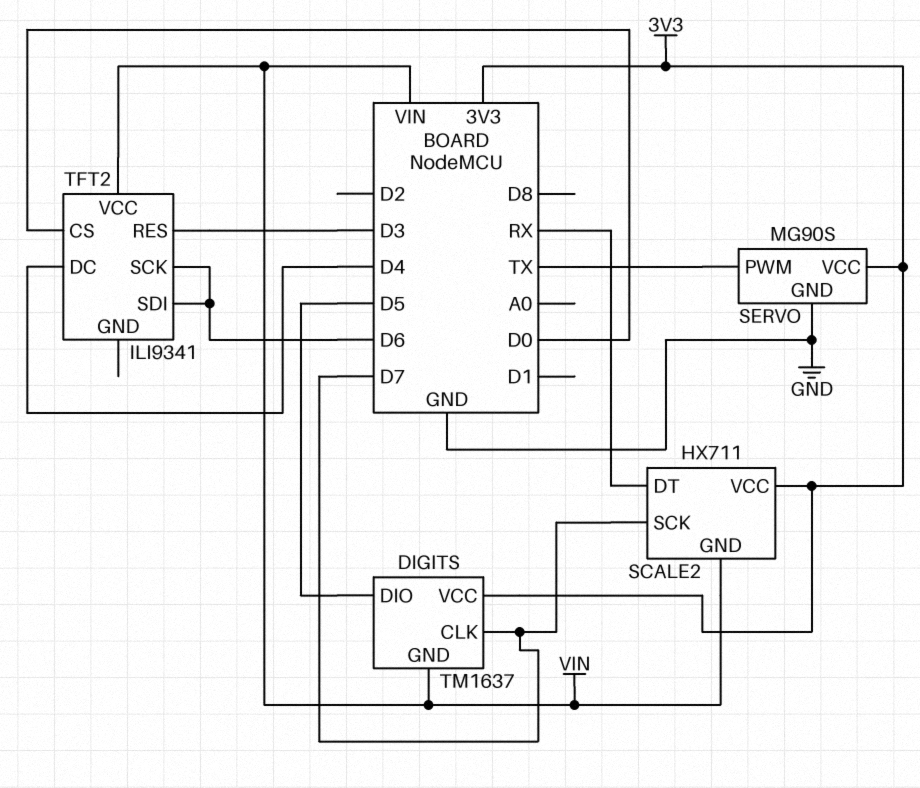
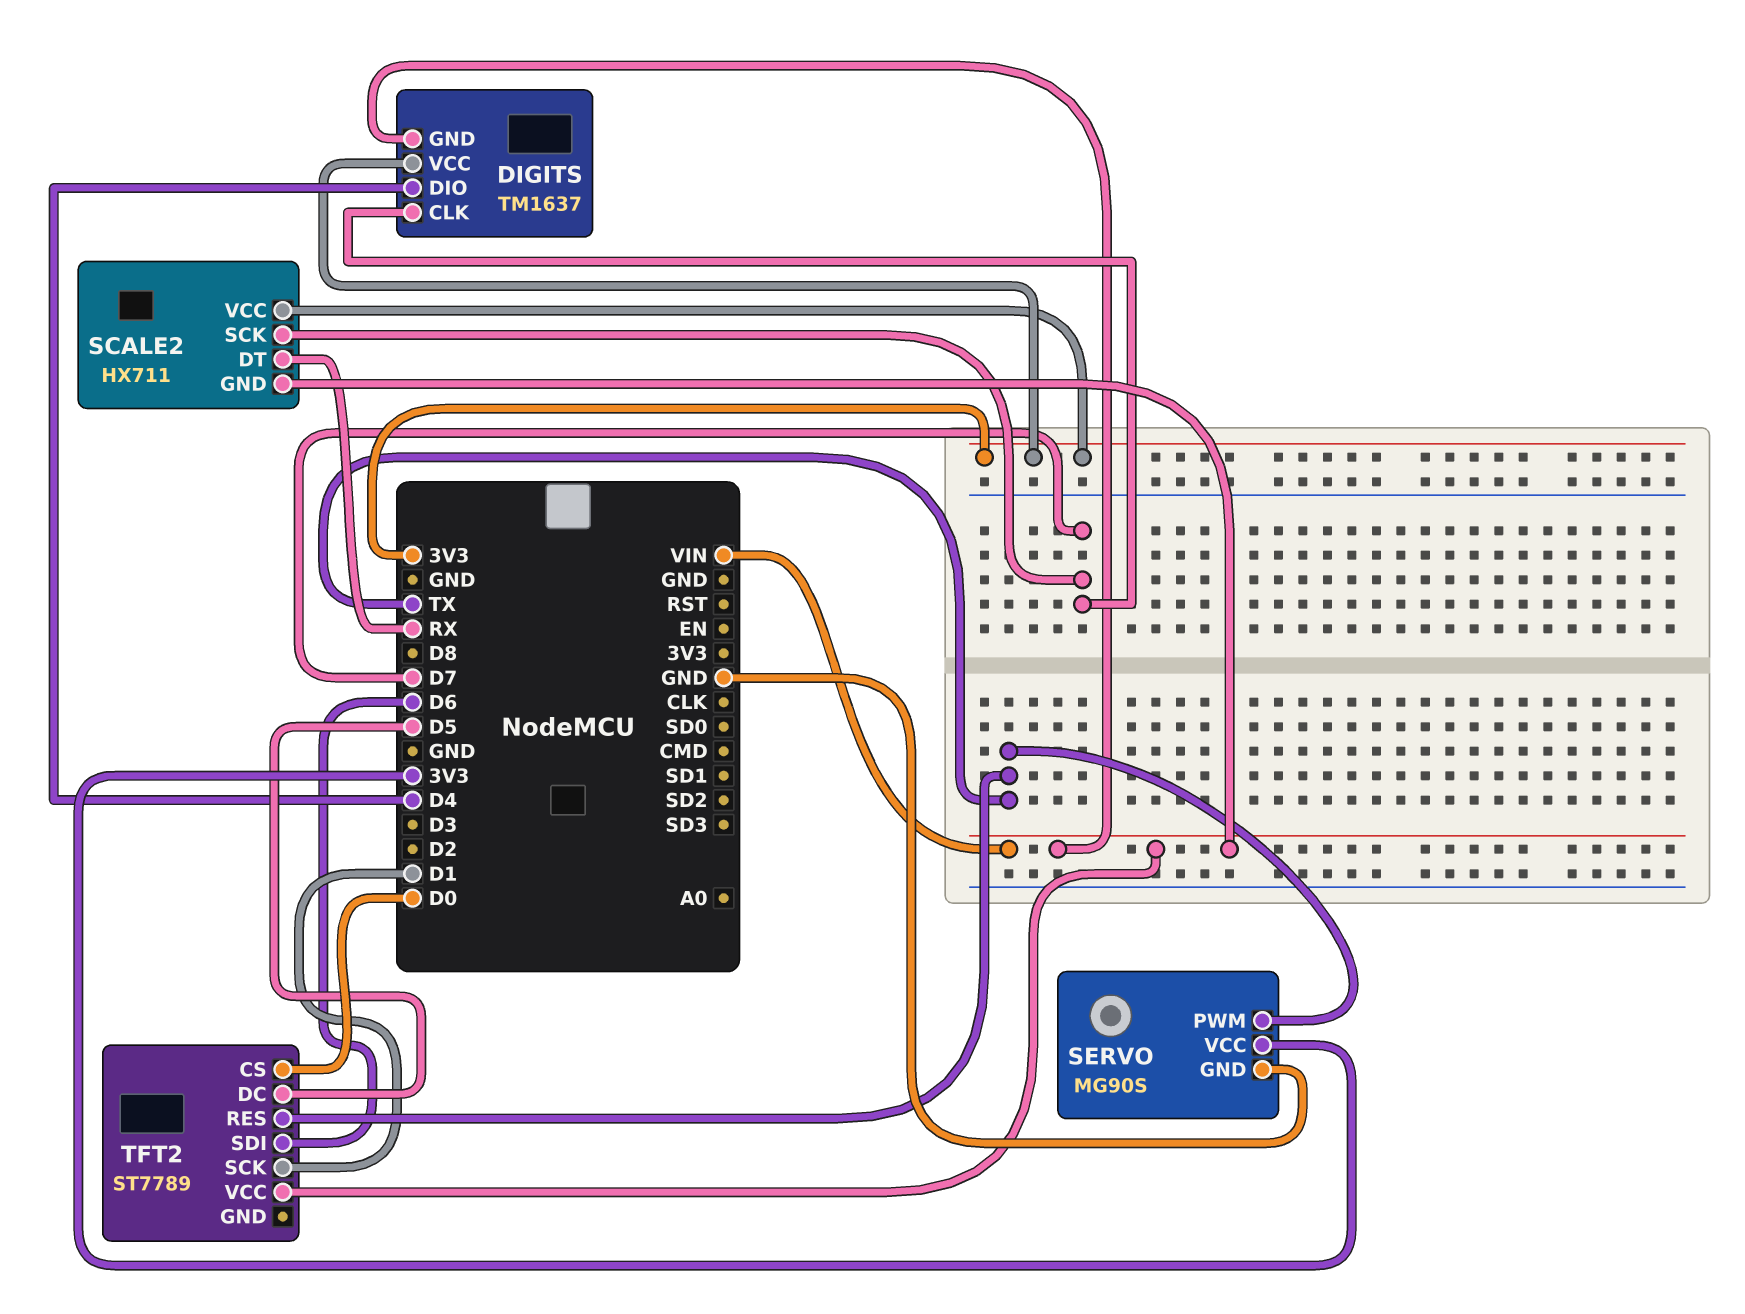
DIGITS pin DIO: D5 -> D4
TFT2: ILI9341 -> ST7789
TFT2 pin DC: D4 -> D5
TFT2 pin RES: D3 -> TX
TFT2 pin SCK: D6 -> D1

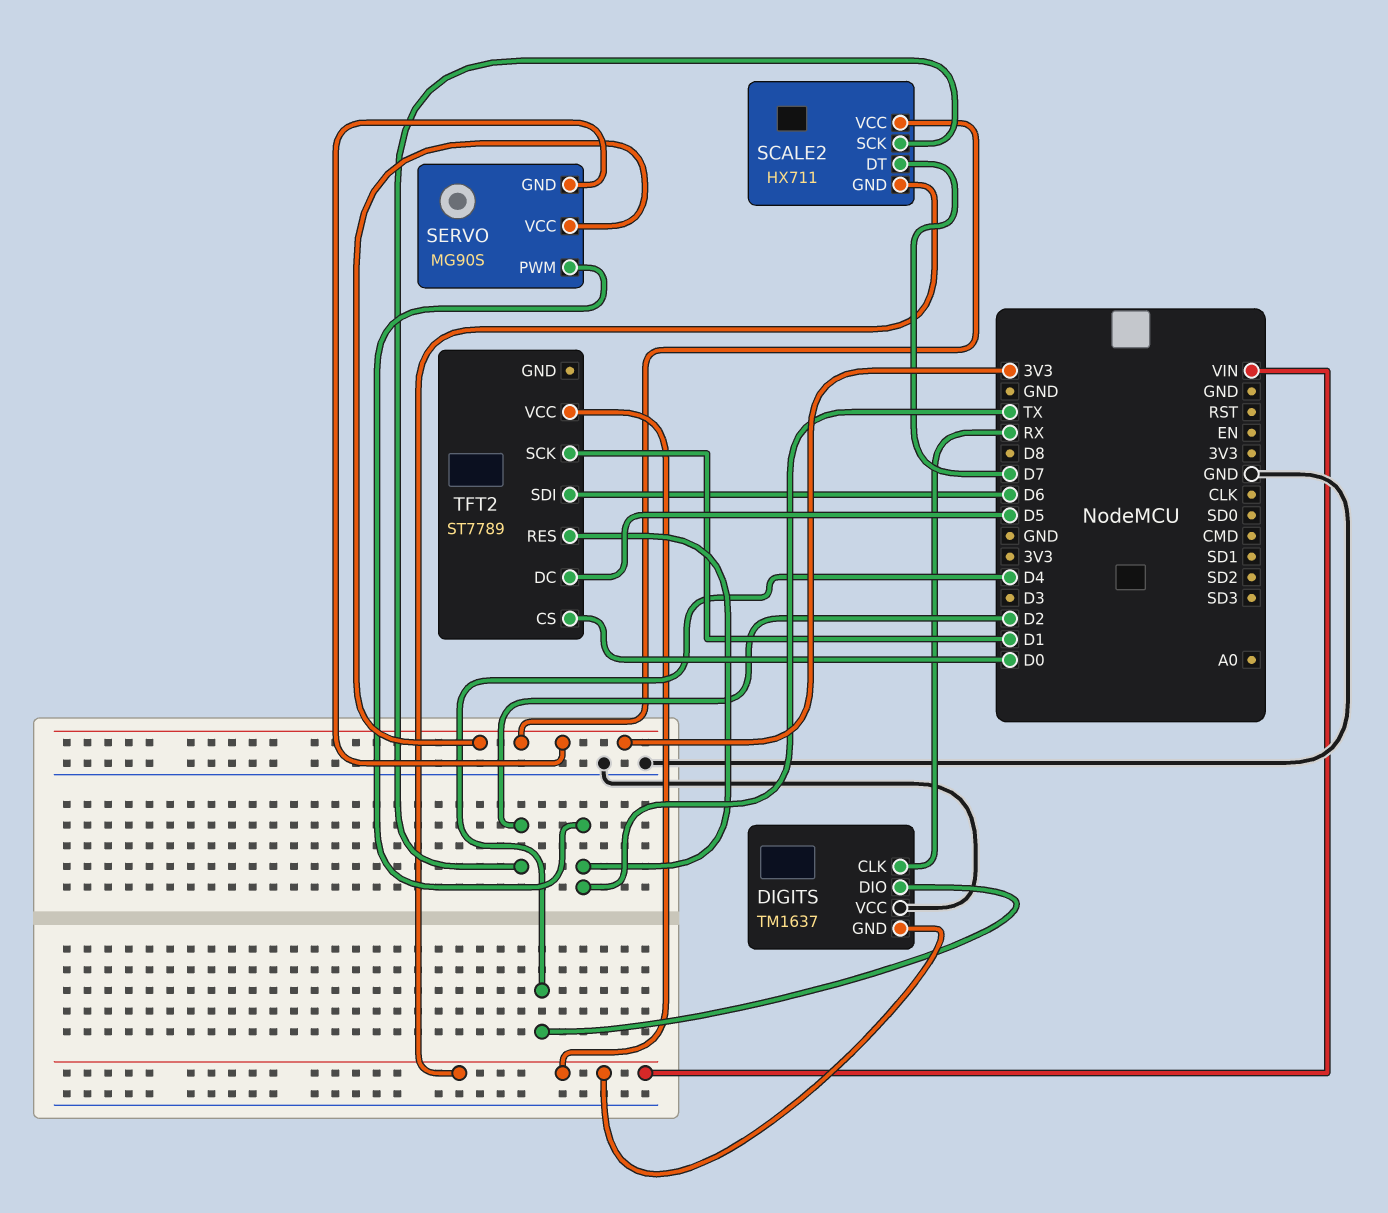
DIGITS pin CLK: D7 -> RX
DIGITS pin VCC: 3V3 -> GND
SCALE2 pin DT: RX -> D7
SCALE2 pin SCK: D7 -> D2
SERVO pin GND: GND -> 3V3

